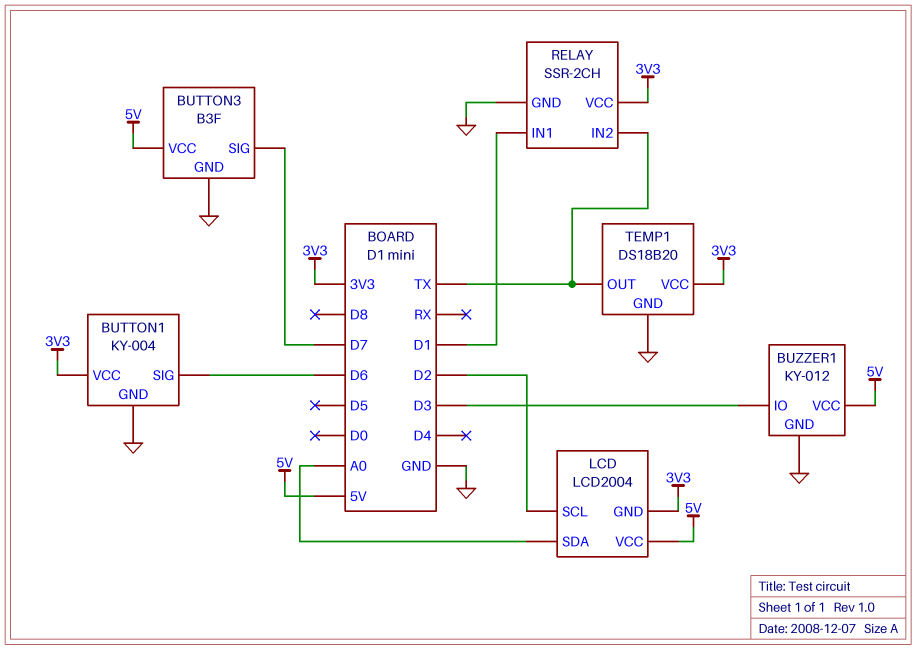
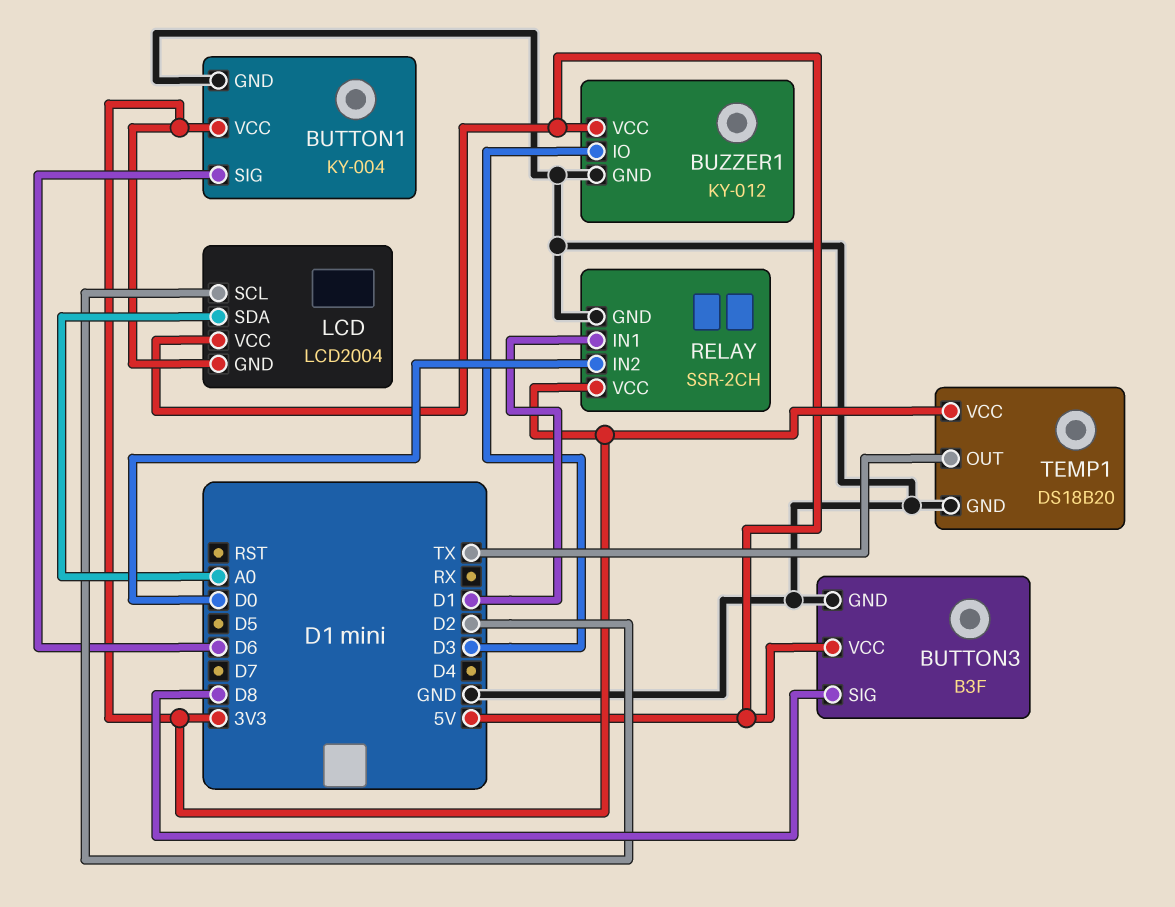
BUTTON3 pin SIG: D7 -> D8
RELAY pin IN2: TX -> D0

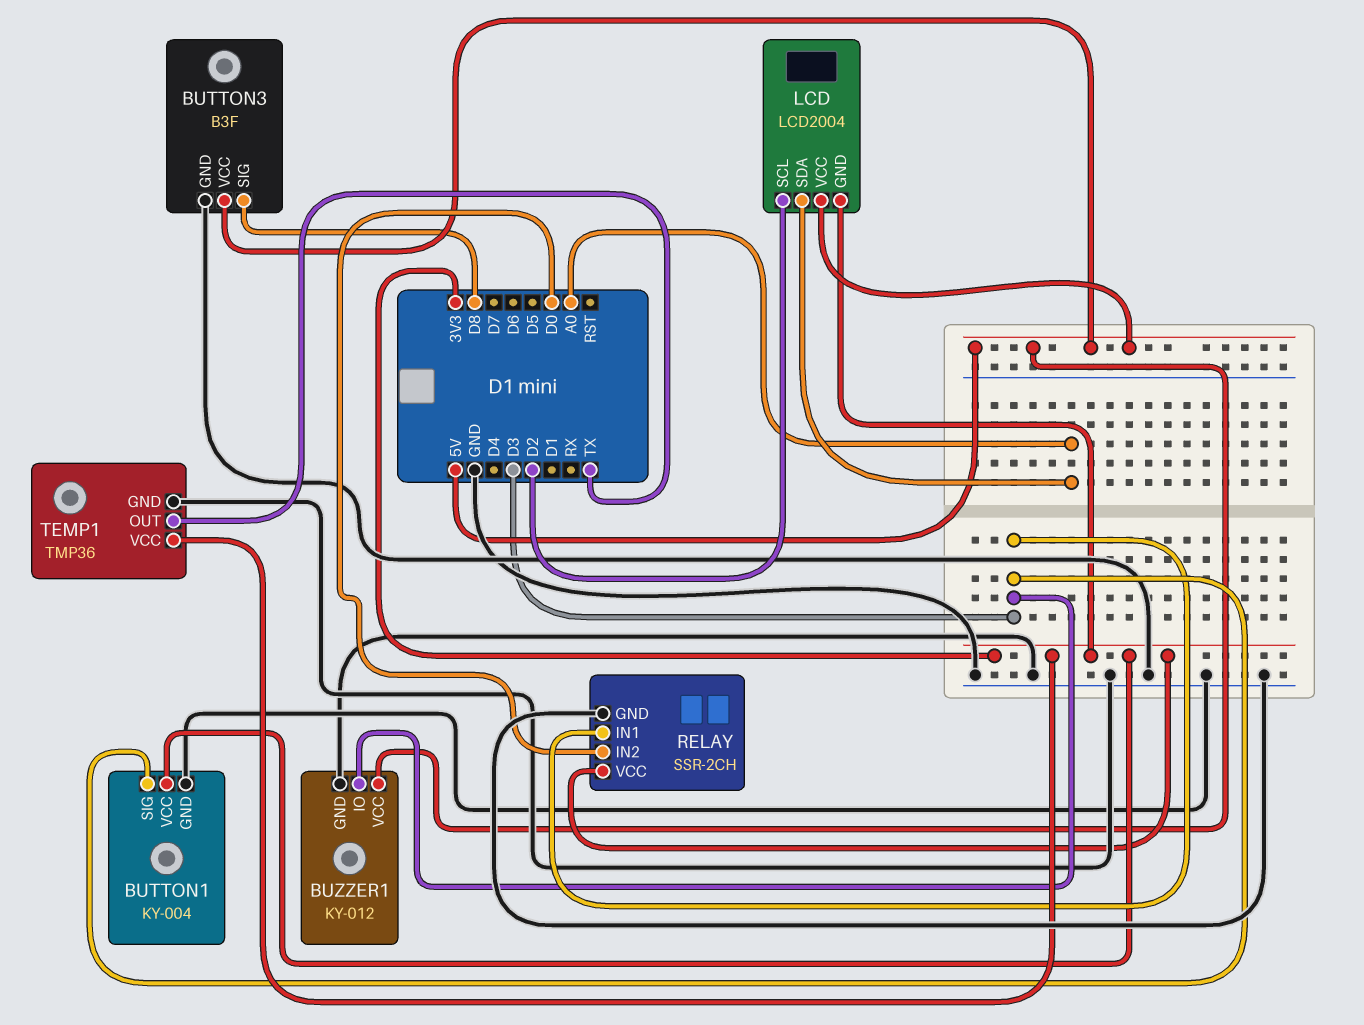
BUTTON1 pin SIG: D6 -> D3
RELAY pin IN1: D1 -> D3
TEMP1: DS18B20 -> TMP36

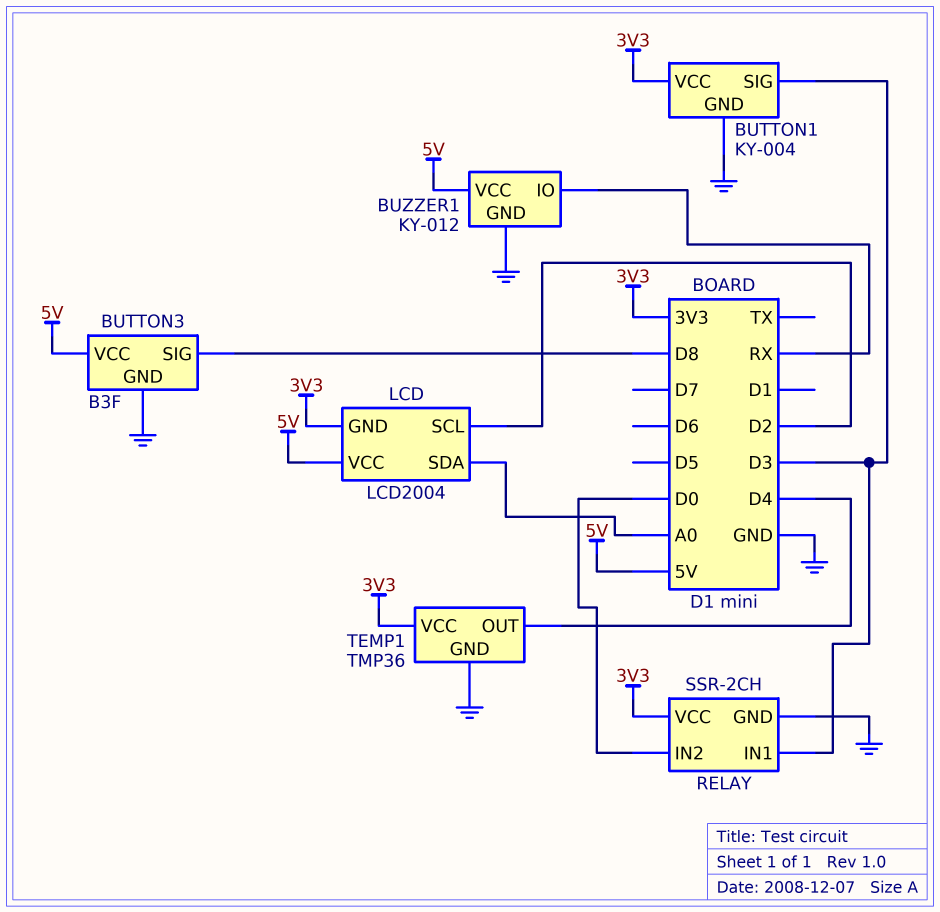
BUZZER1 pin IO: D3 -> RX
TEMP1 pin OUT: TX -> D4

